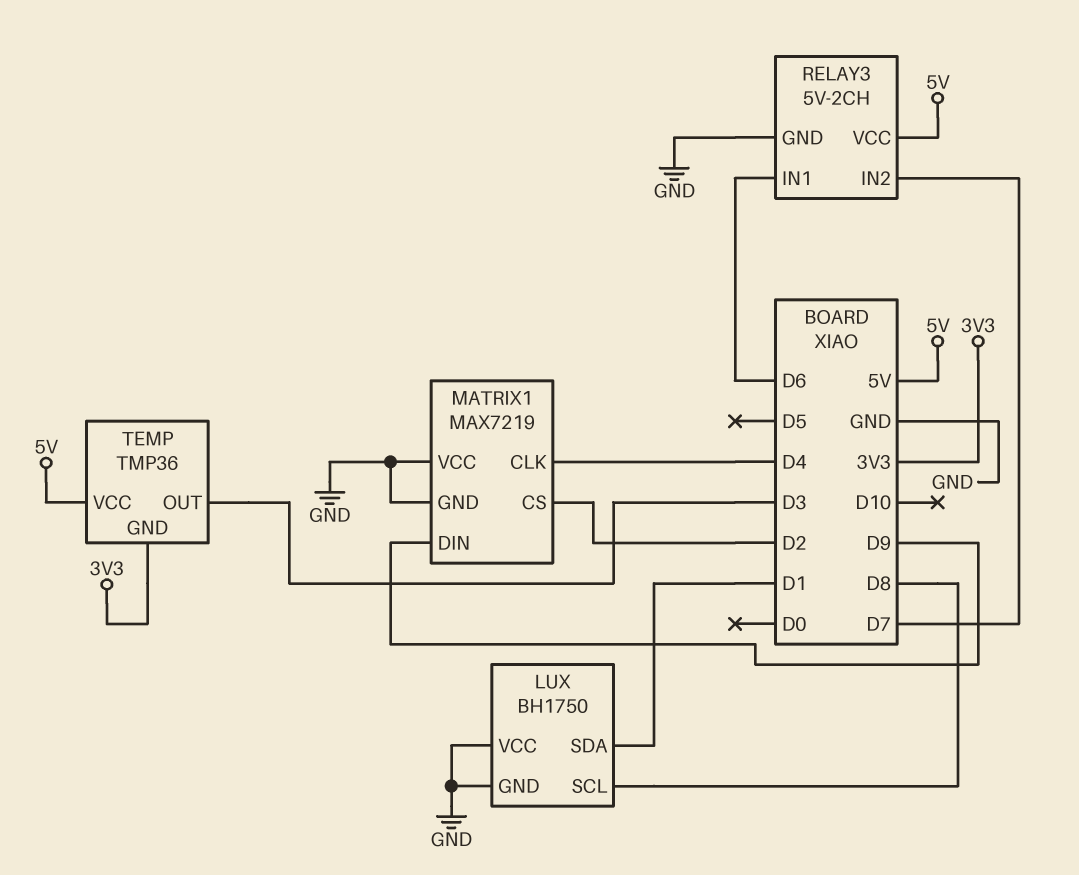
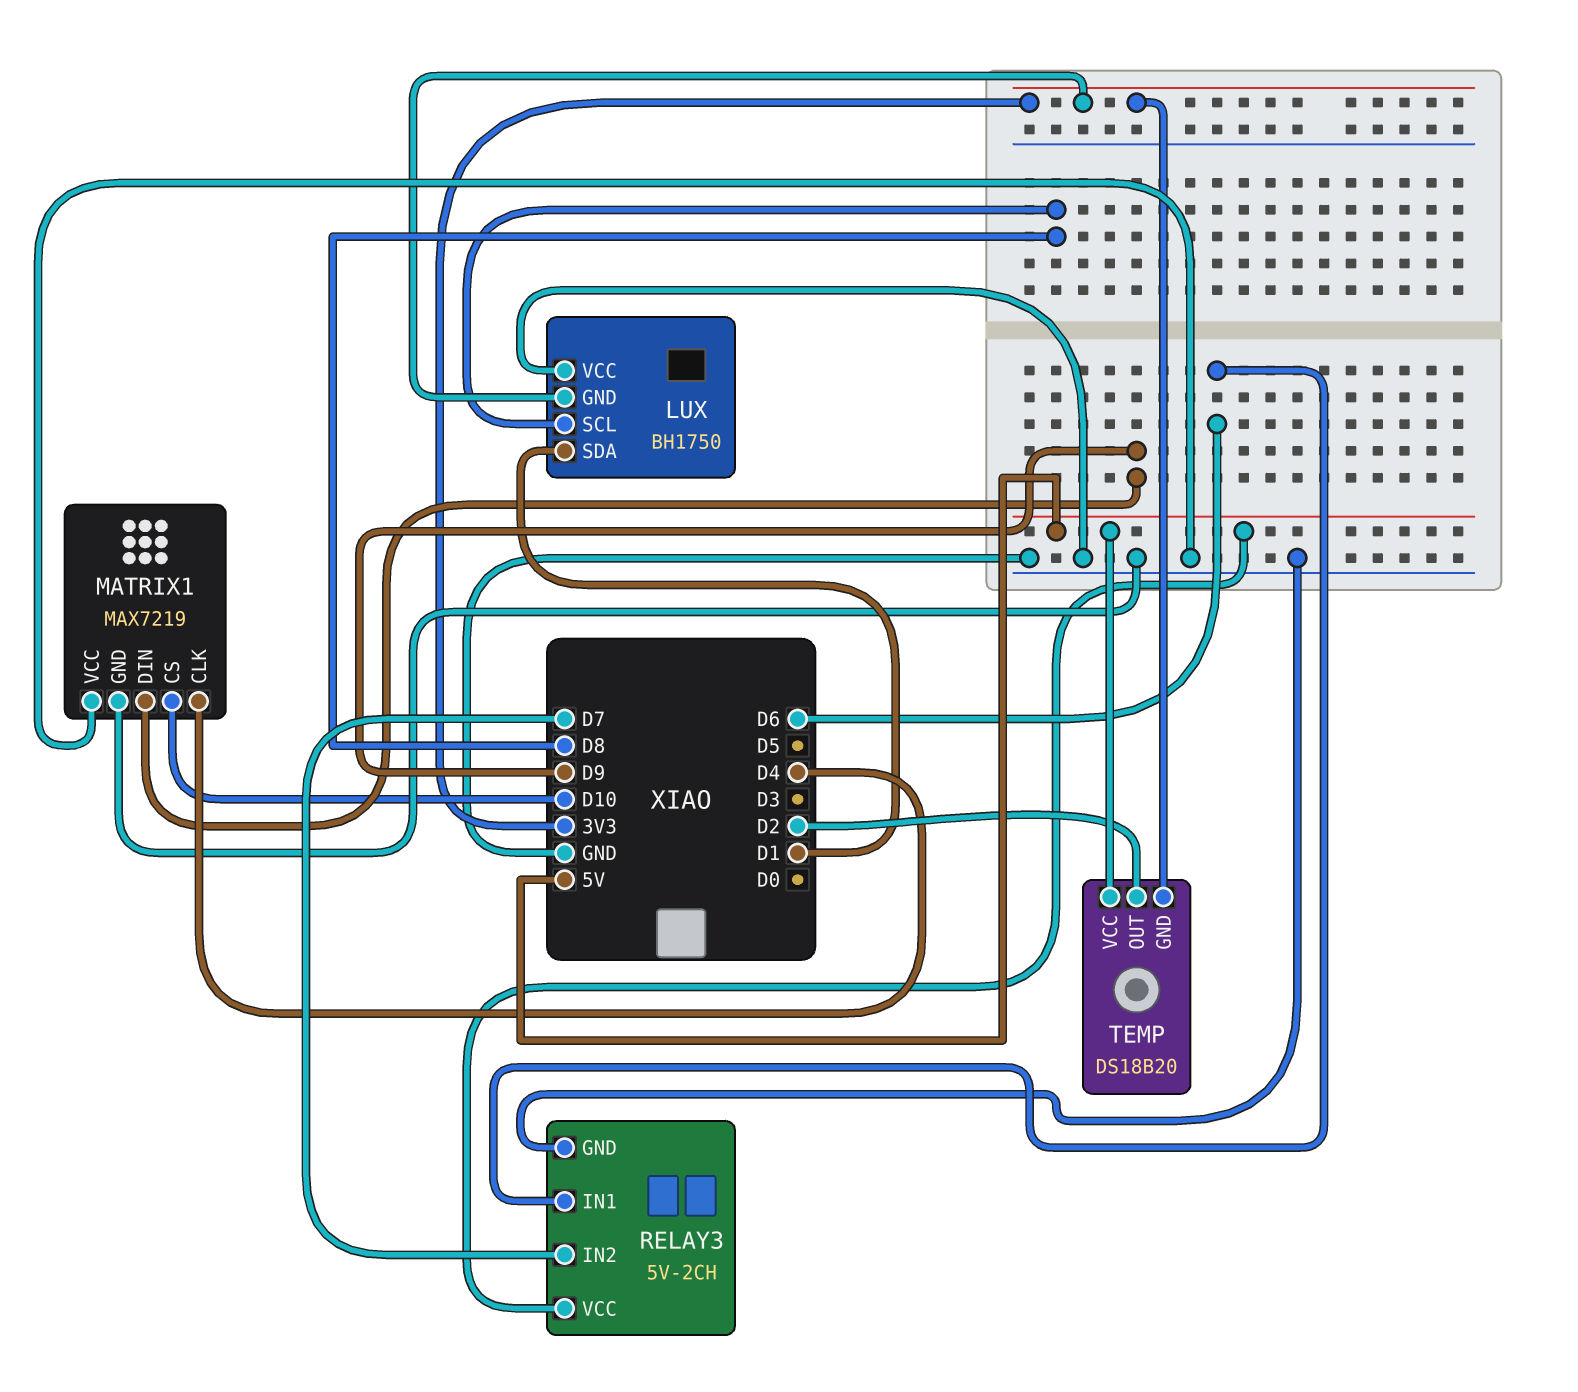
LUX pin GND: GND -> 3V3
MATRIX1 pin CS: D2 -> D10
TEMP: TMP36 -> DS18B20
TEMP pin OUT: D3 -> D2

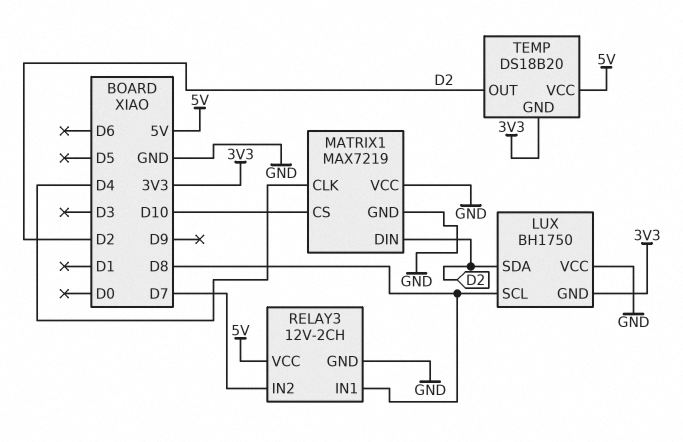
LUX pin SDA: D1 -> D2
MATRIX1 pin DIN: D9 -> D2
RELAY3: 5V-2CH -> 12V-2CH
RELAY3 pin IN1: D6 -> D8

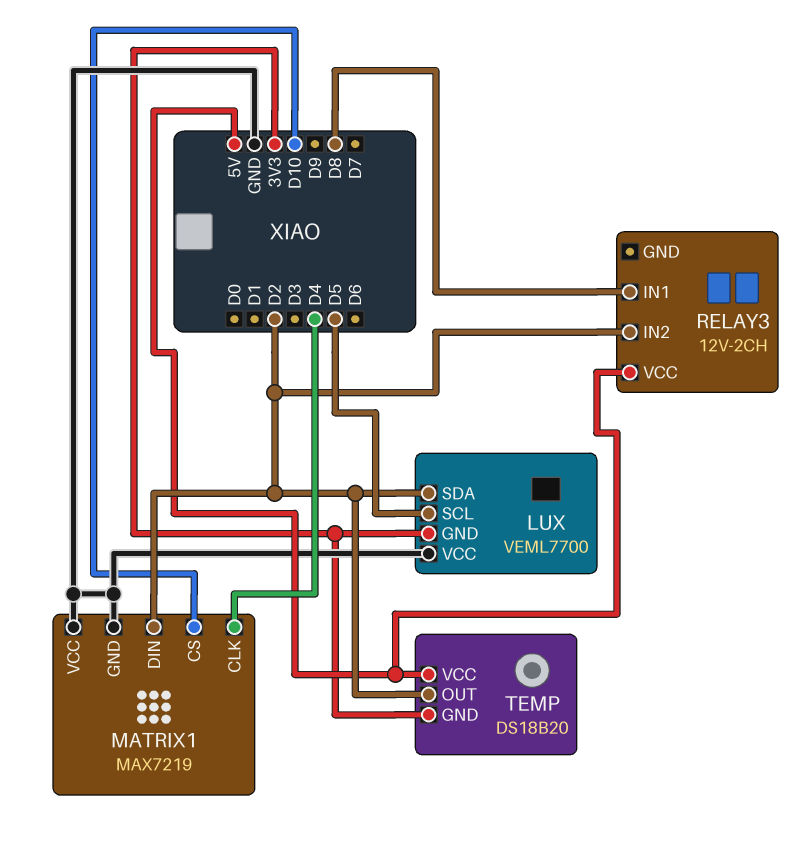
LUX: BH1750 -> VEML7700
LUX pin SCL: D8 -> D5
RELAY3 pin GND: GND -> none
RELAY3 pin IN2: D7 -> D2

